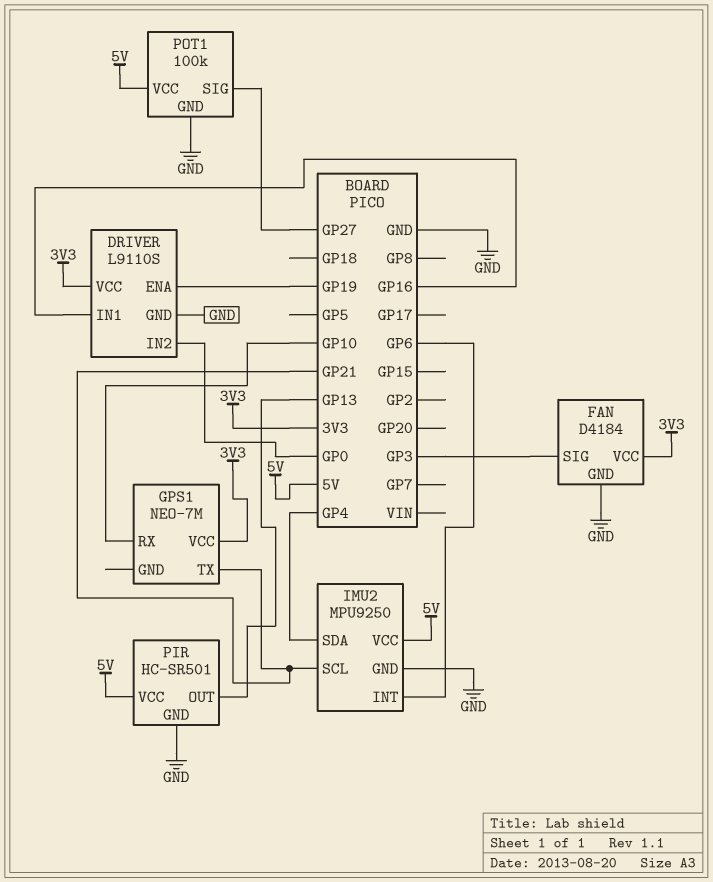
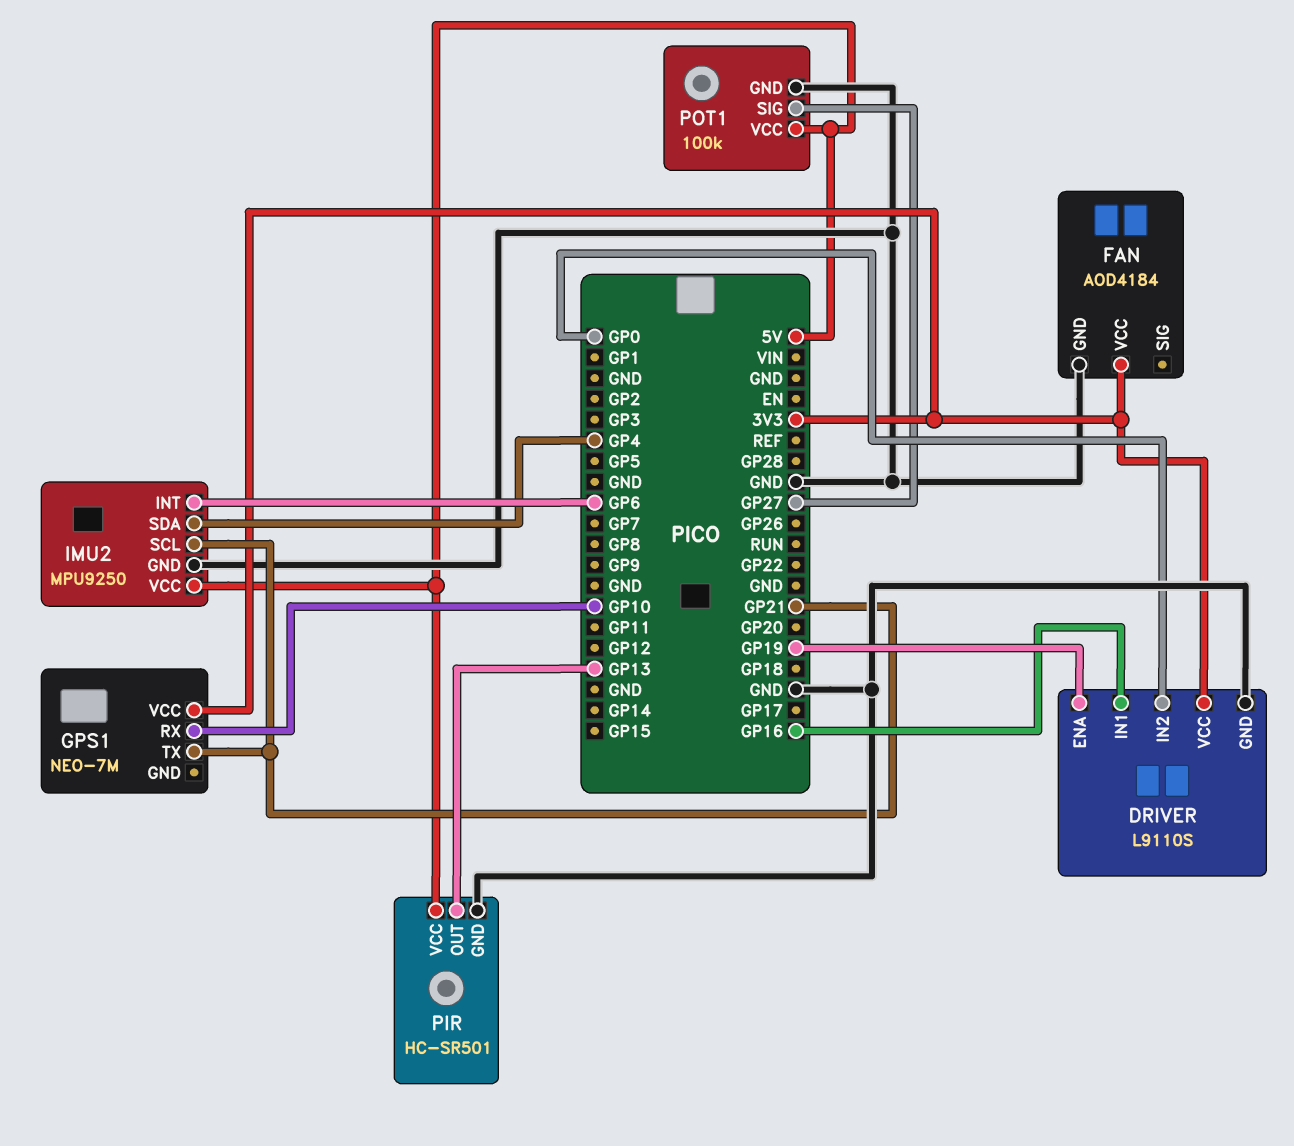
FAN: D4184 -> AOD4184
FAN pin SIG: GP3 -> none

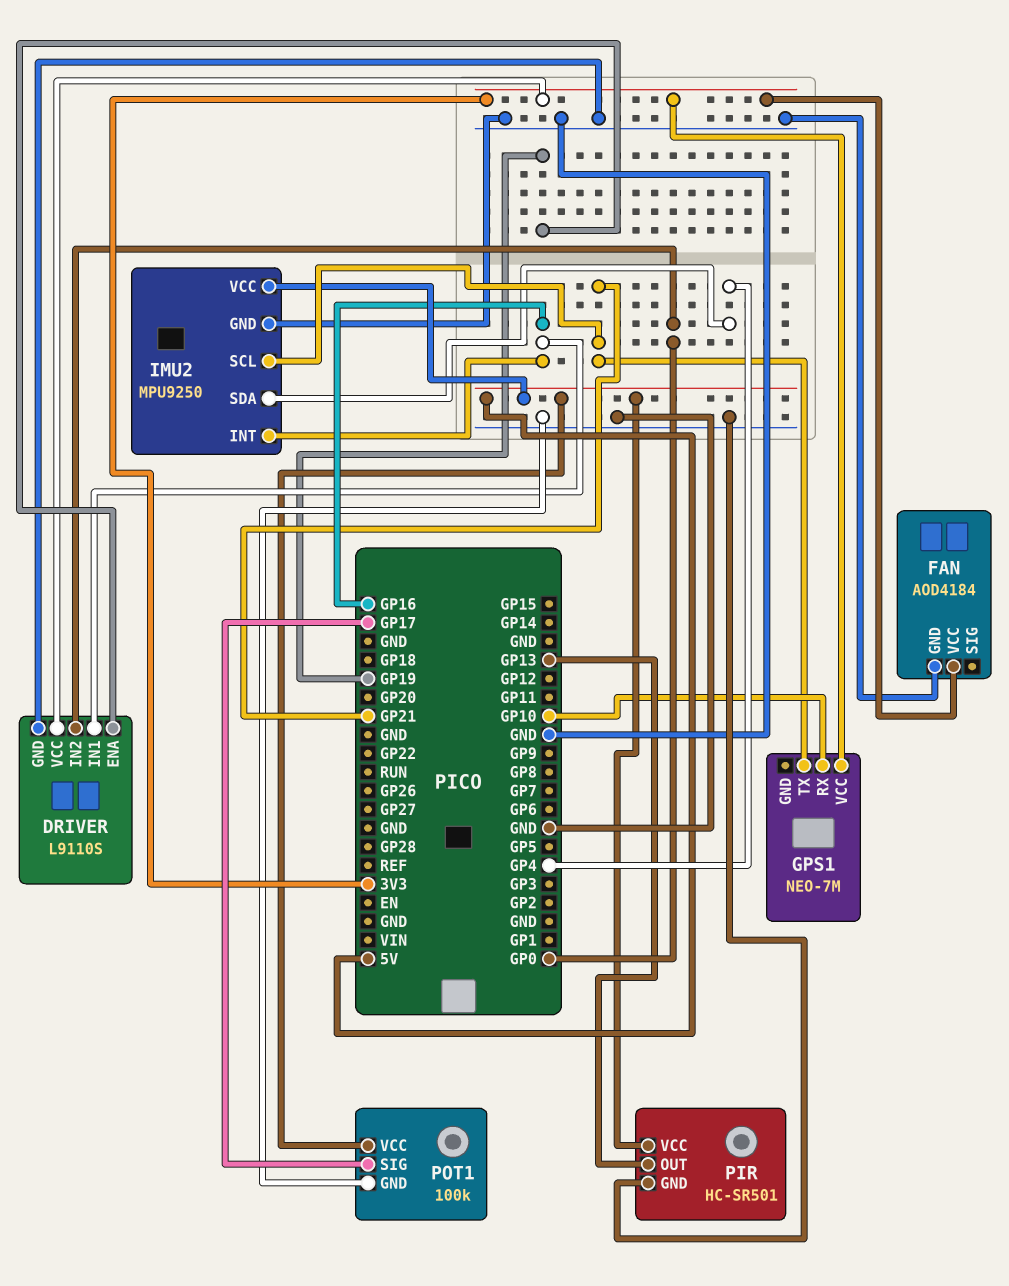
IMU2 pin INT: GP6 -> GP16
POT1 pin SIG: GP27 -> GP17

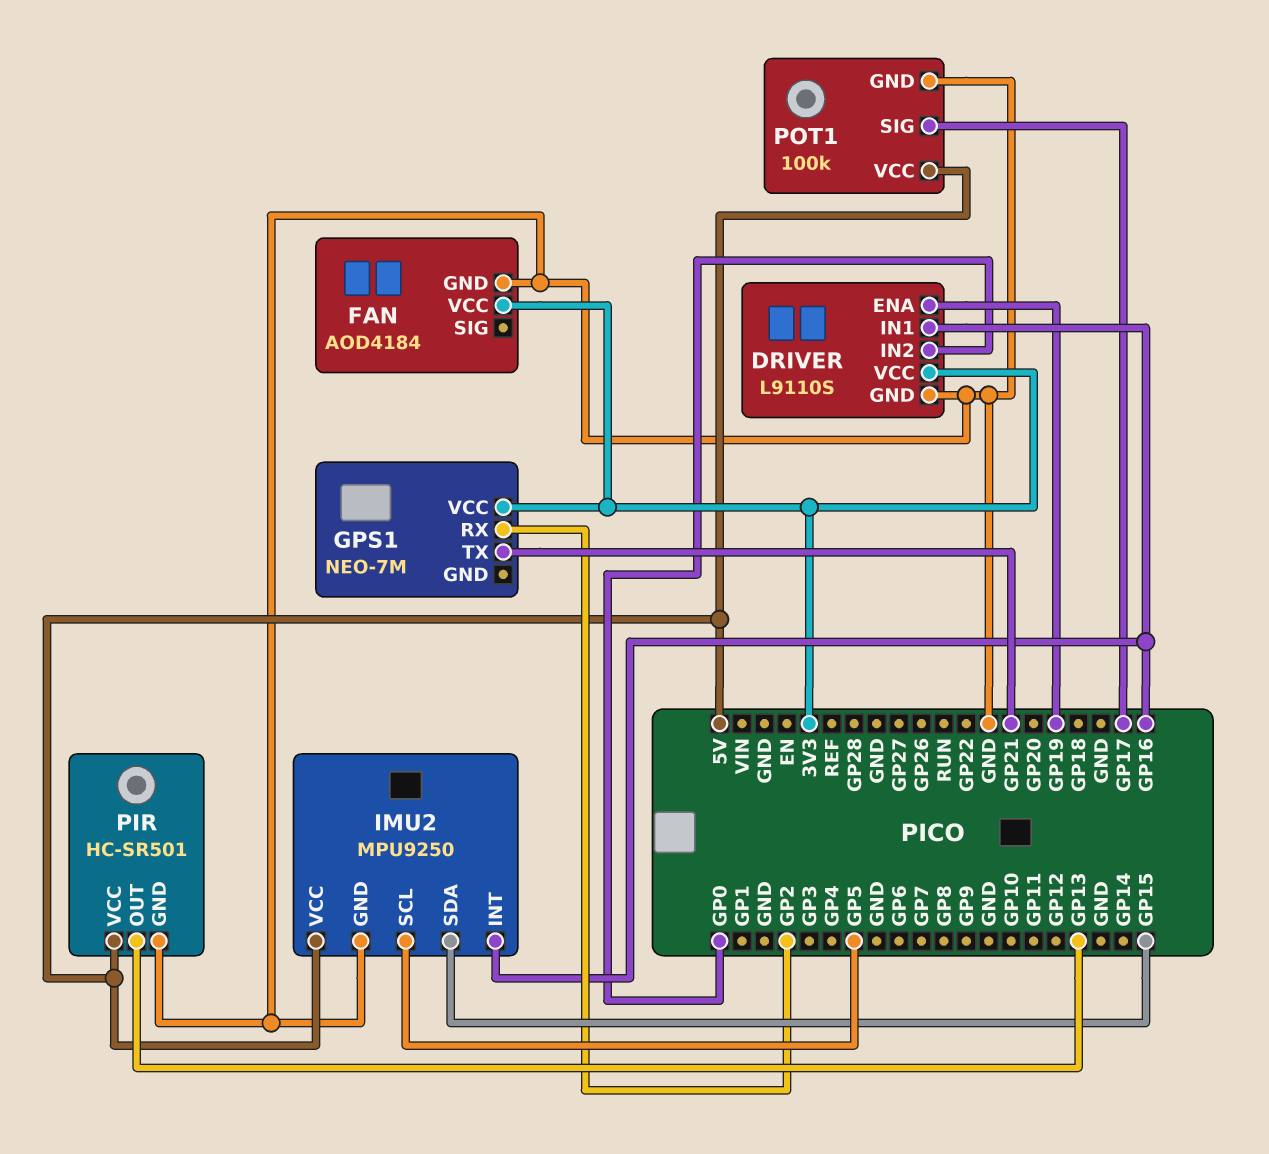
GPS1 pin RX: GP10 -> GP2
IMU2 pin SCL: GP21 -> GP5
IMU2 pin SDA: GP4 -> GP15

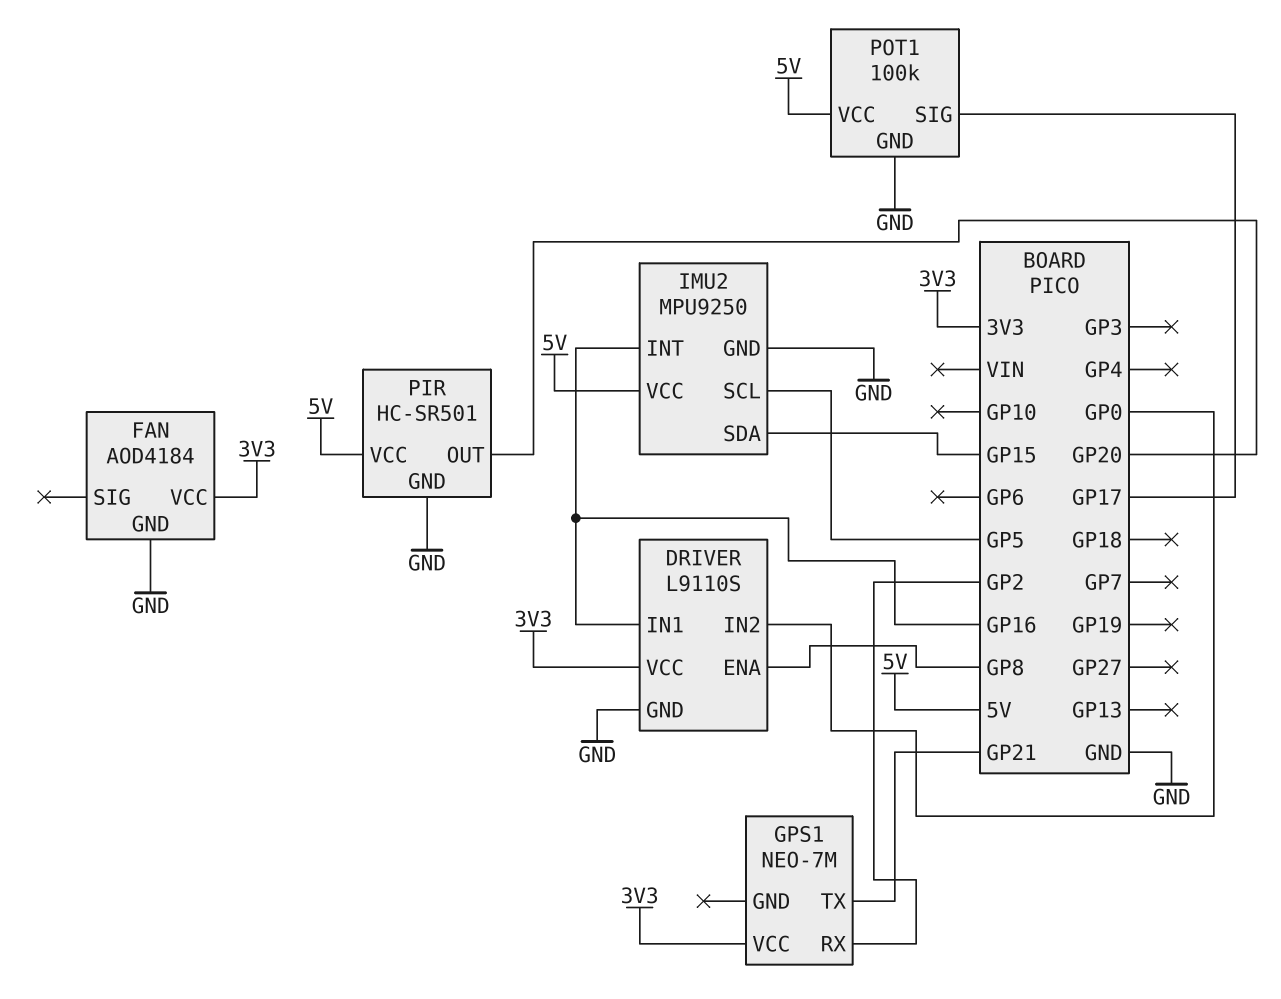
DRIVER pin ENA: GP19 -> GP8
PIR pin OUT: GP13 -> GP20

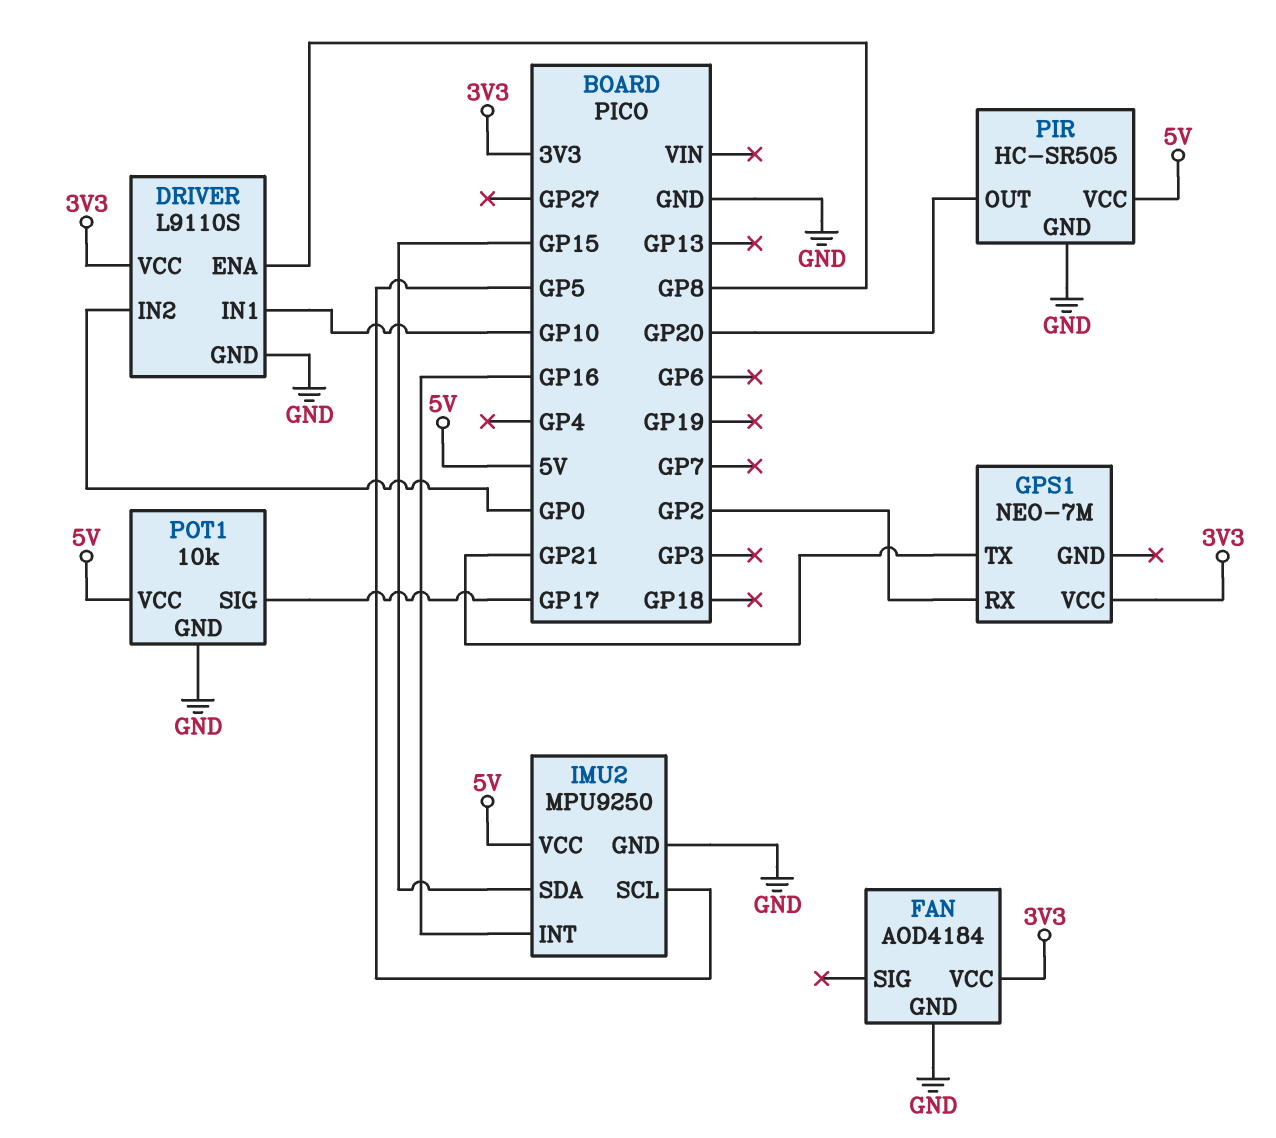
DRIVER pin IN1: GP16 -> GP10
PIR: HC-SR501 -> HC-SR505
POT1: 100k -> 10k

